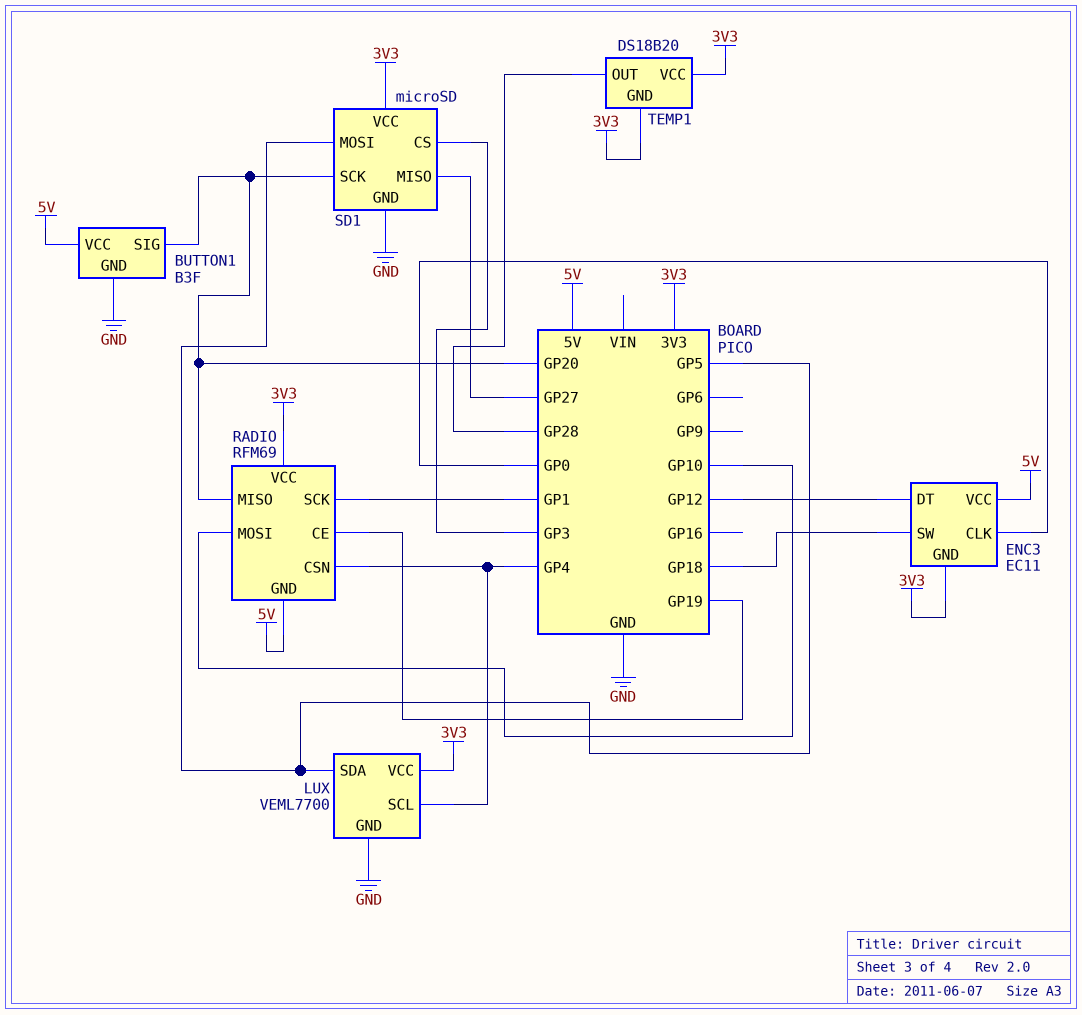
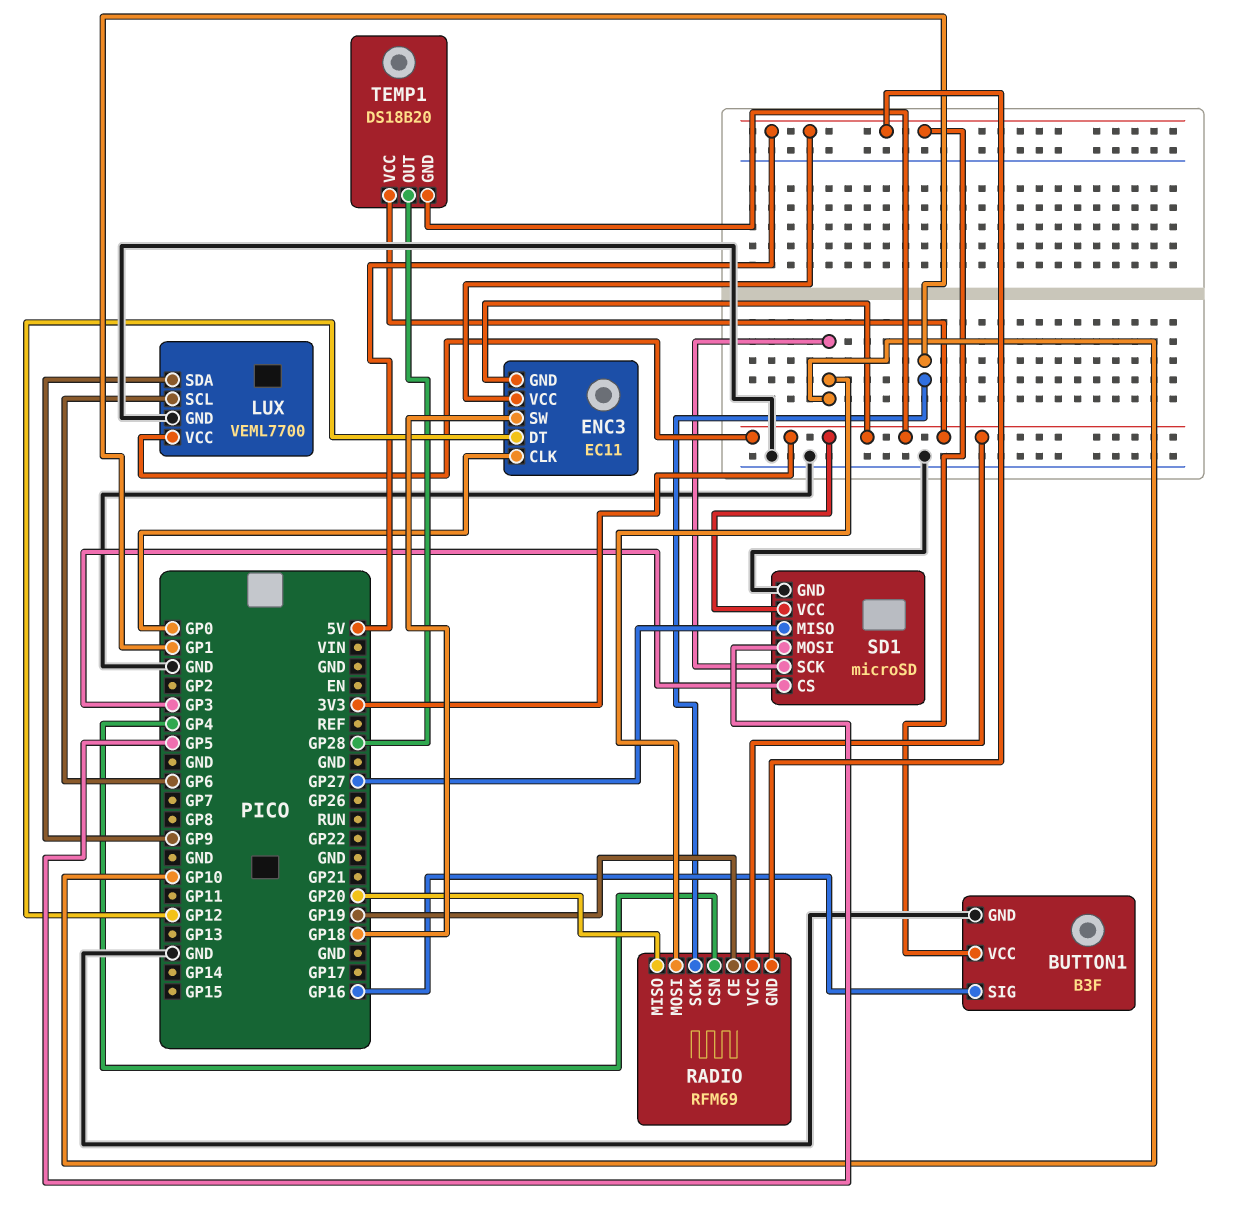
BUTTON1 pin SIG: GP20 -> GP16
LUX pin SCL: GP4 -> GP6
LUX pin SDA: GP5 -> GP9
SD1 pin SCK: GP20 -> GP10

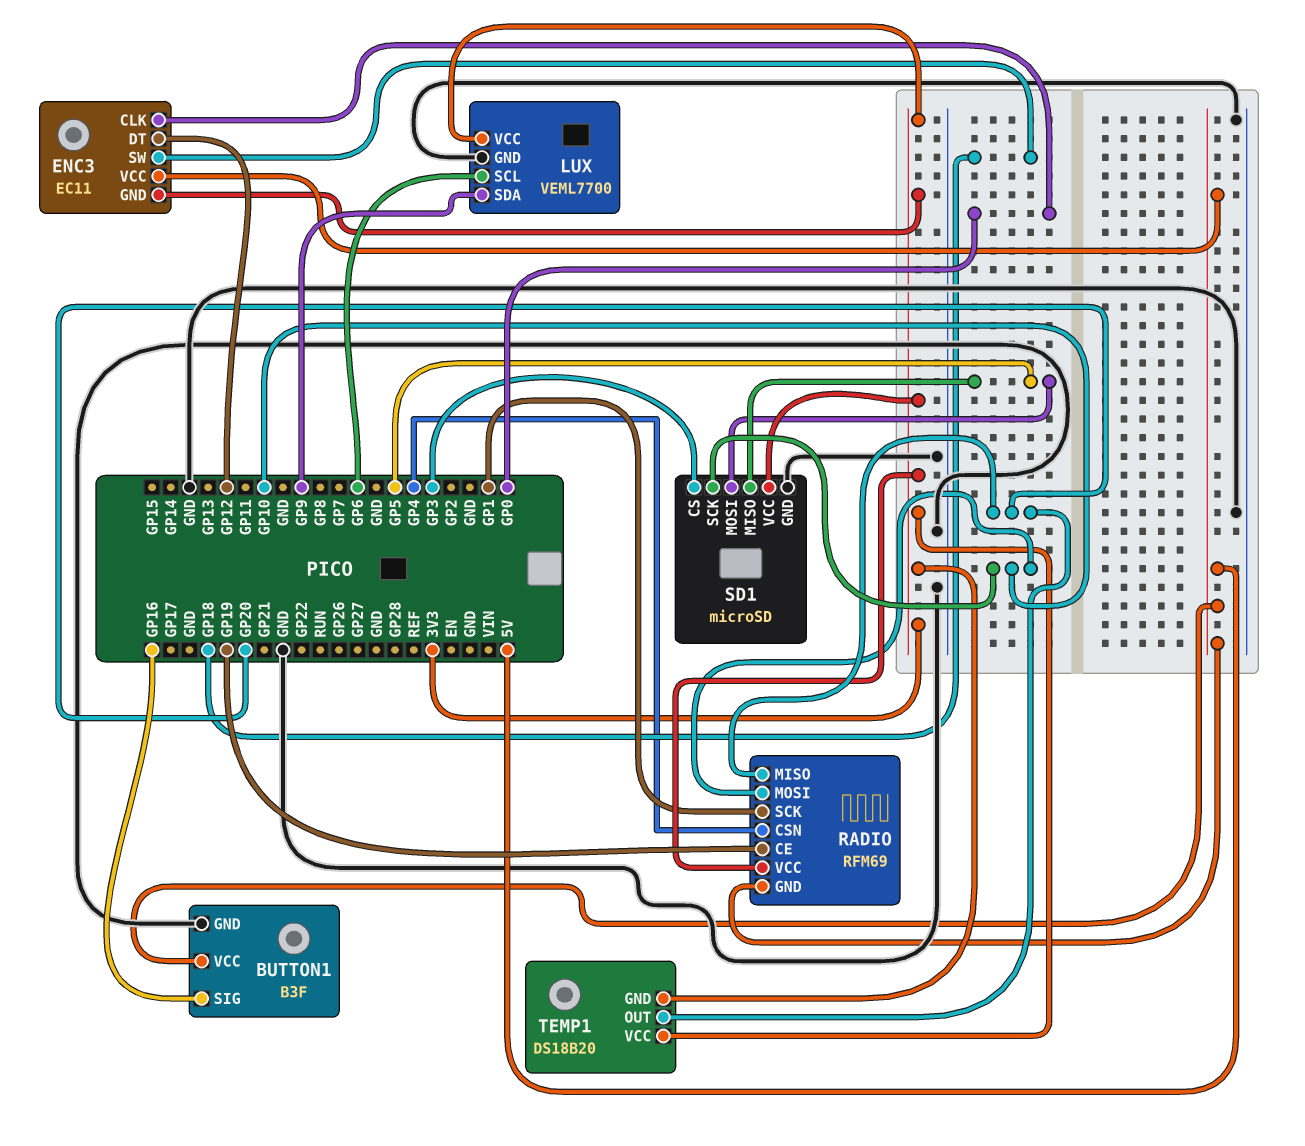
SD1 pin MISO: GP27 -> GP5
TEMP1 pin OUT: GP28 -> GP20

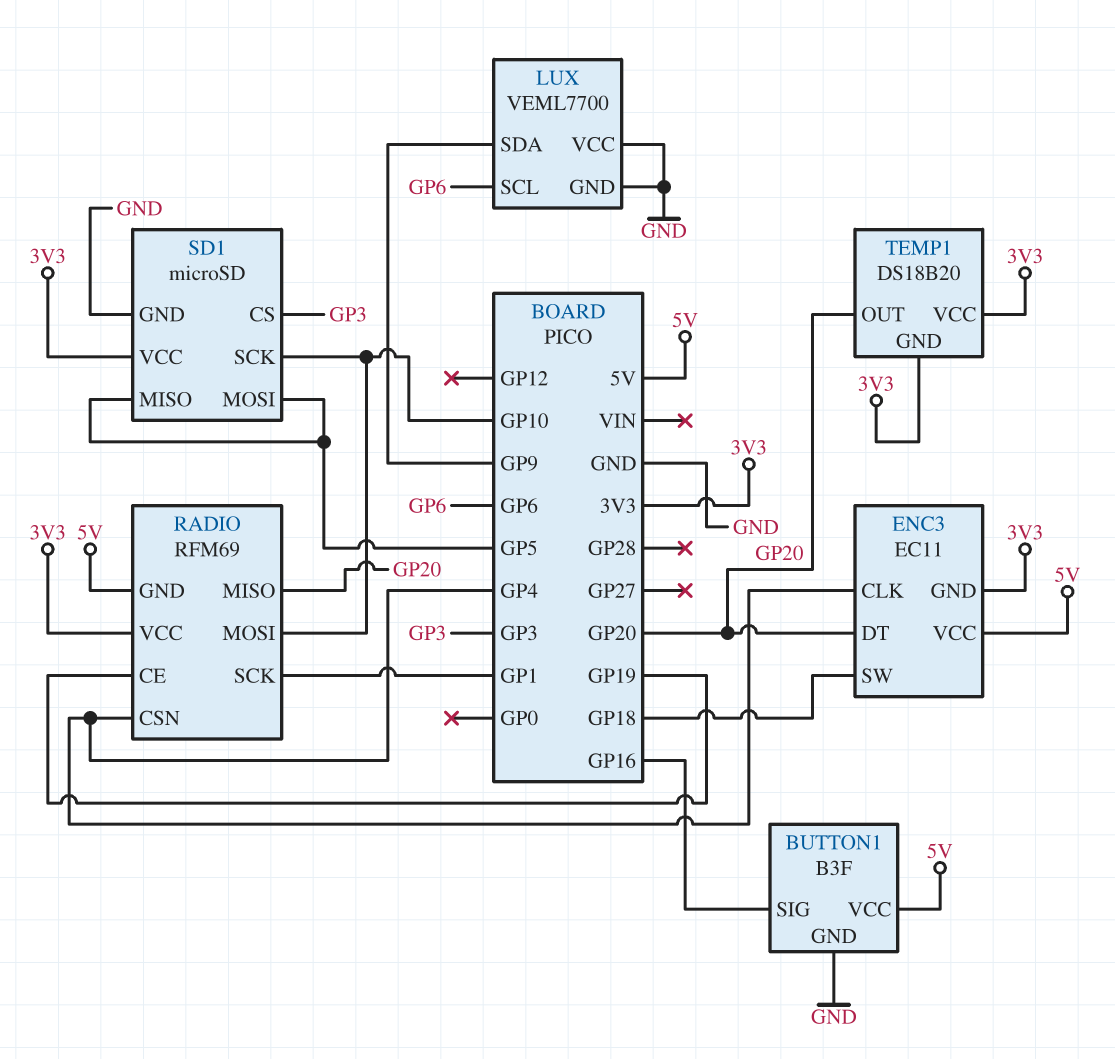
ENC3 pin CLK: GP0 -> GP4
ENC3 pin DT: GP12 -> GP20
LUX pin VCC: 3V3 -> GND

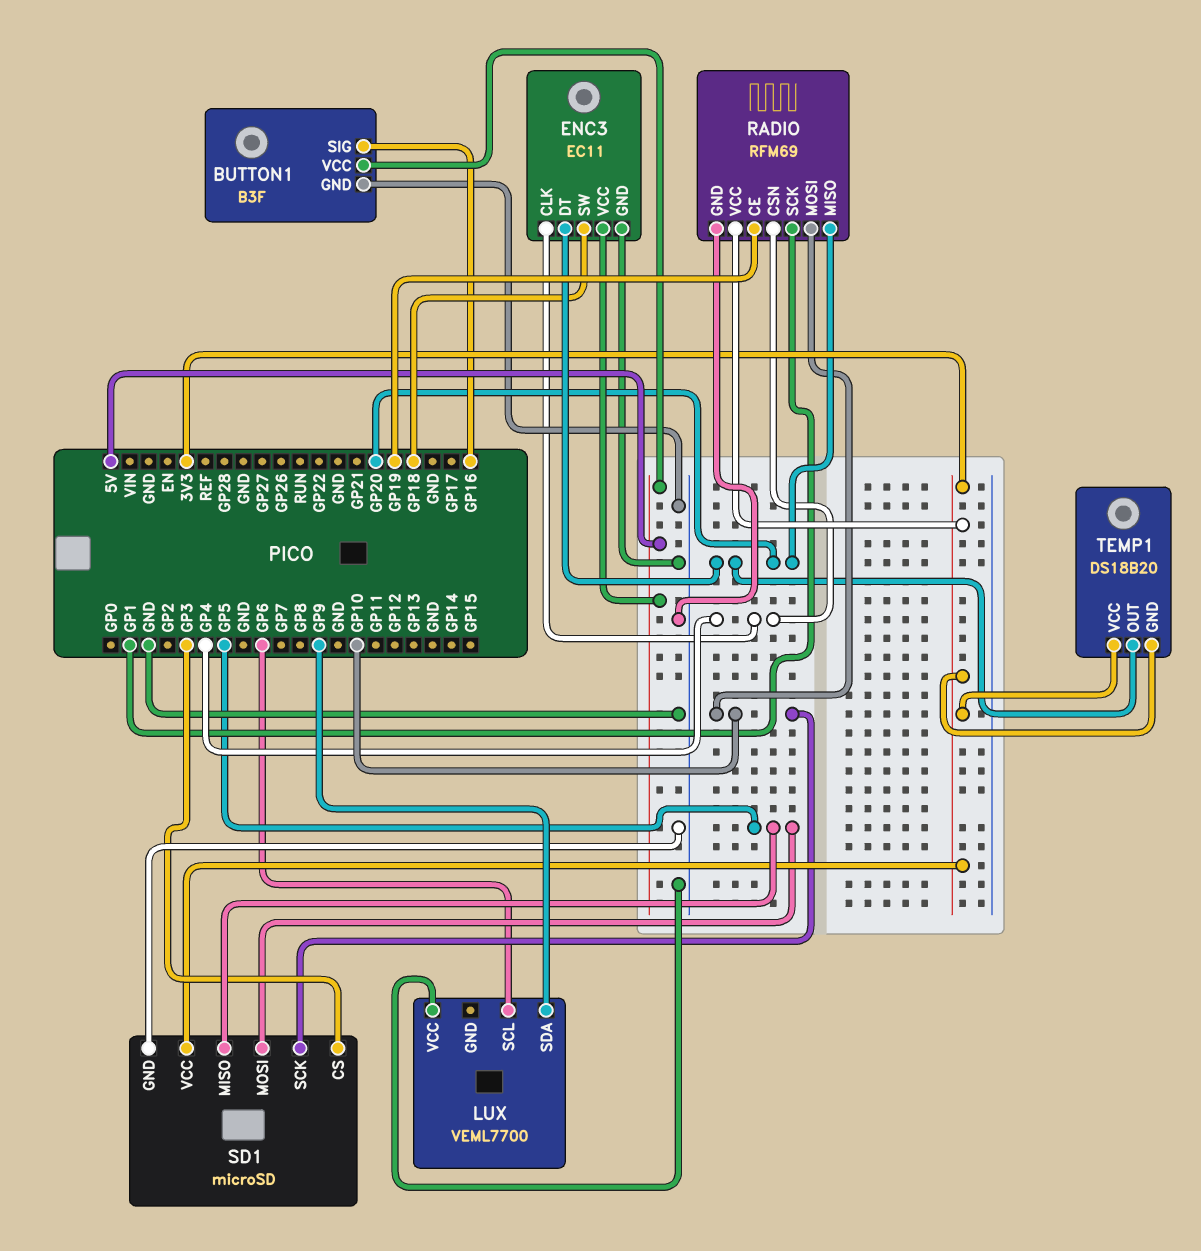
ENC3 pin GND: 3V3 -> GND
LUX pin GND: GND -> none
RADIO pin GND: 5V -> GND

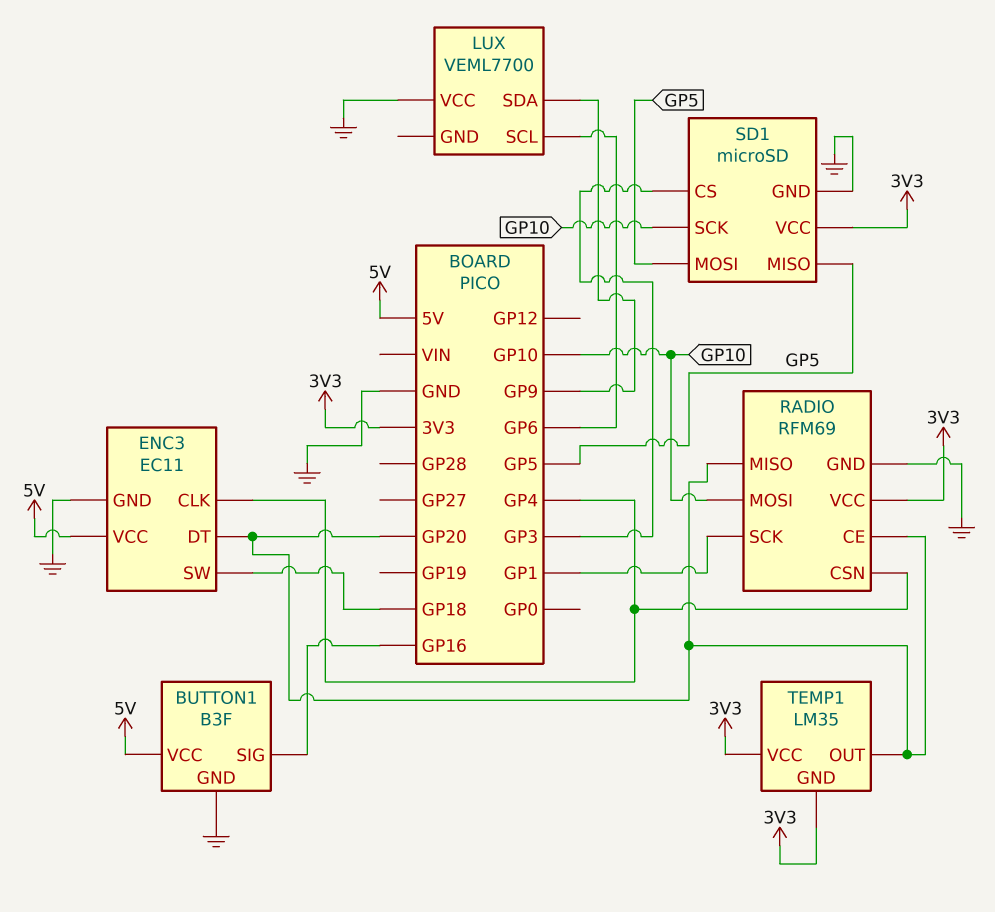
RADIO pin CE: GP19 -> GP20
TEMP1: DS18B20 -> LM35

